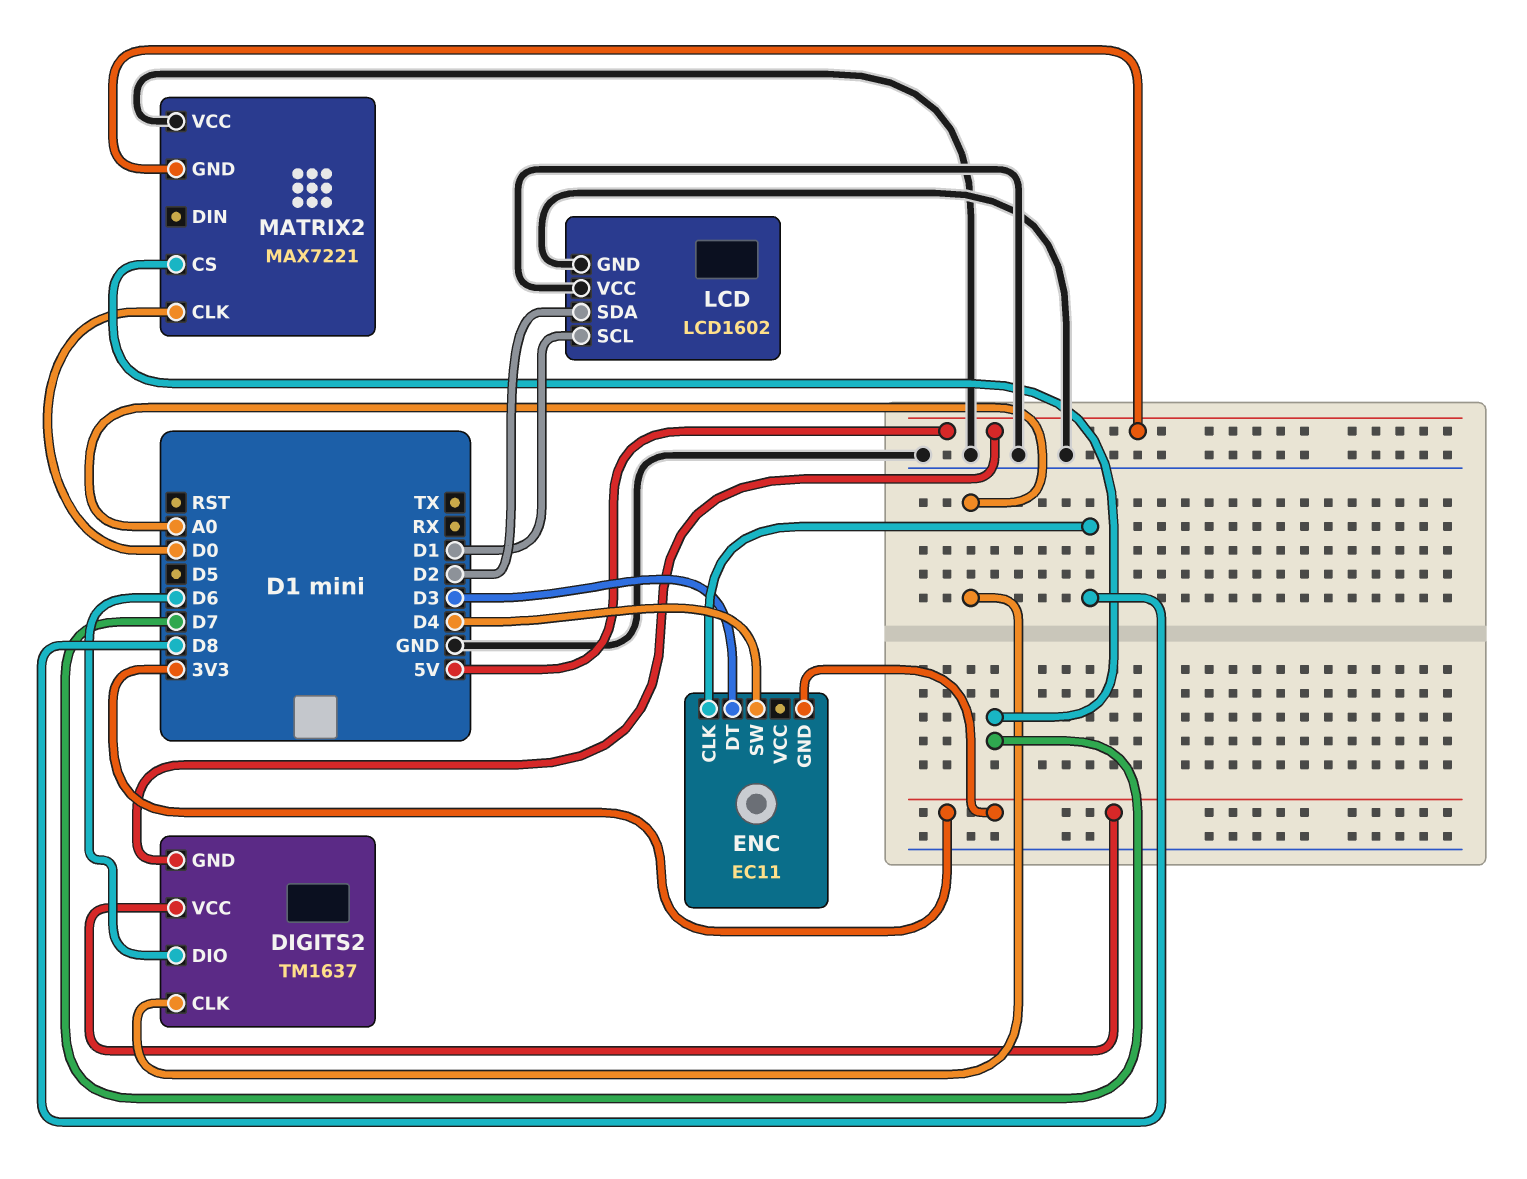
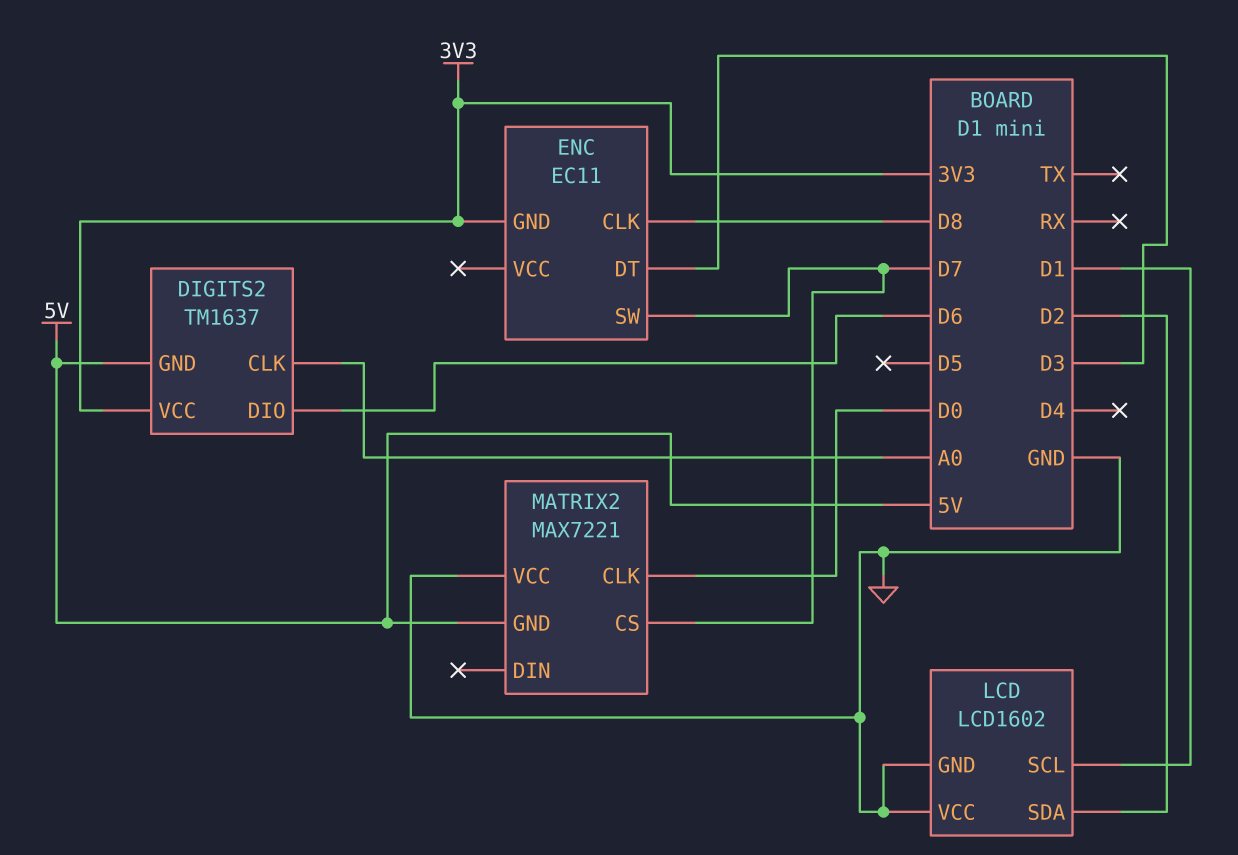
ENC pin SW: D4 -> D7

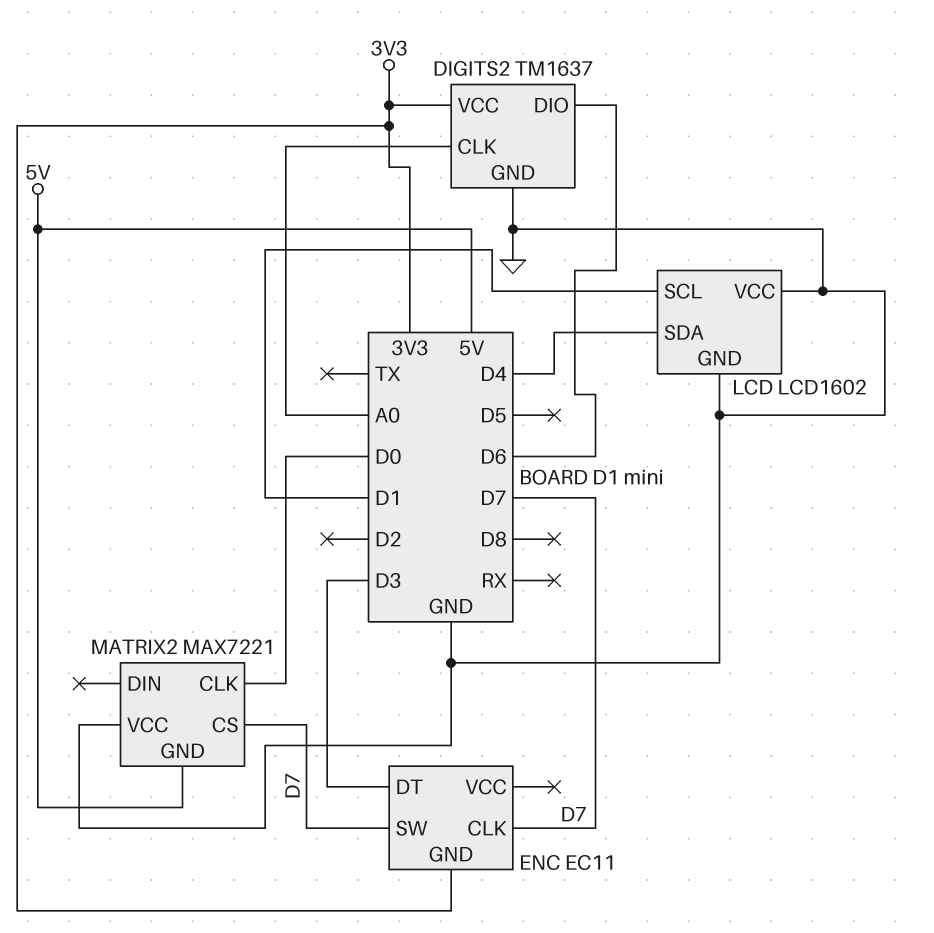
DIGITS2 pin GND: 5V -> GND
ENC pin CLK: D8 -> D7
LCD pin SDA: D2 -> D4

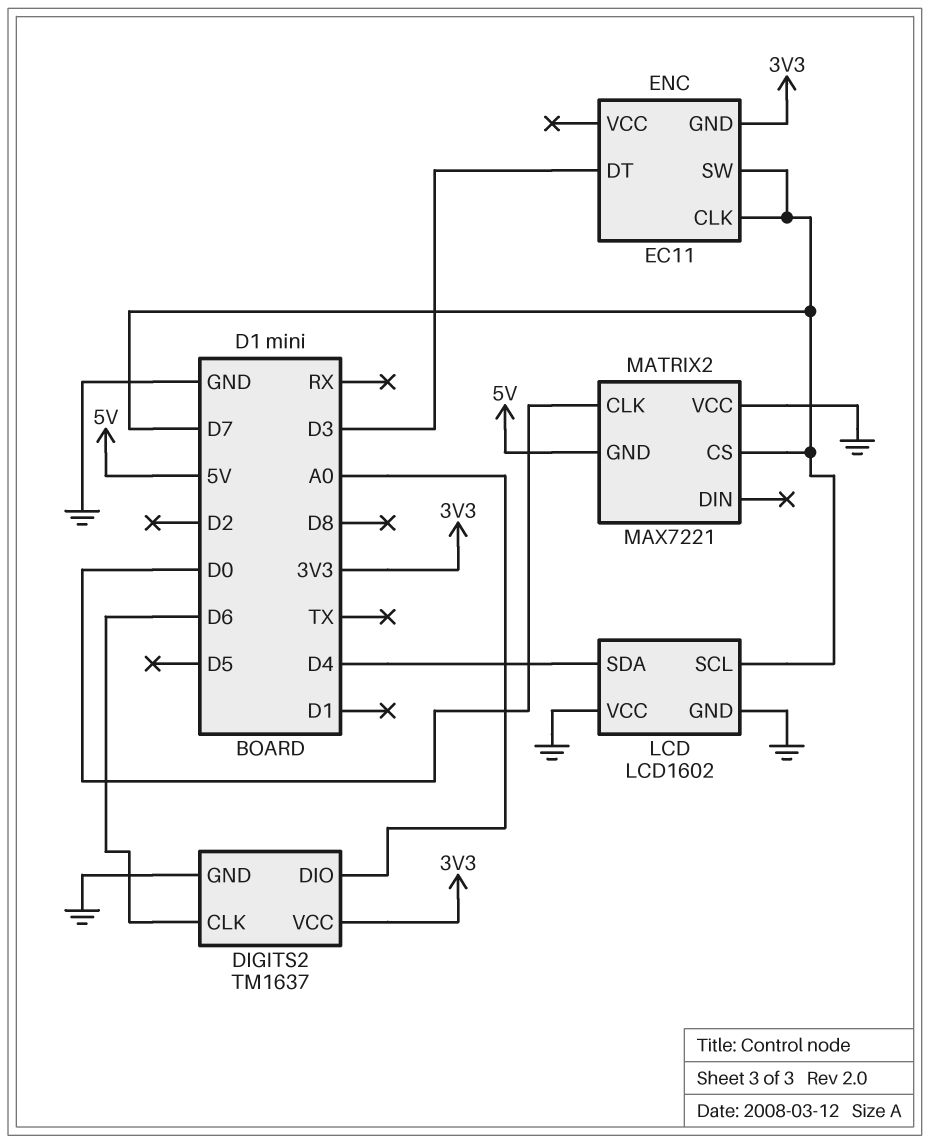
DIGITS2 pin CLK: A0 -> D6
DIGITS2 pin DIO: D6 -> A0
LCD pin SCL: D1 -> D7

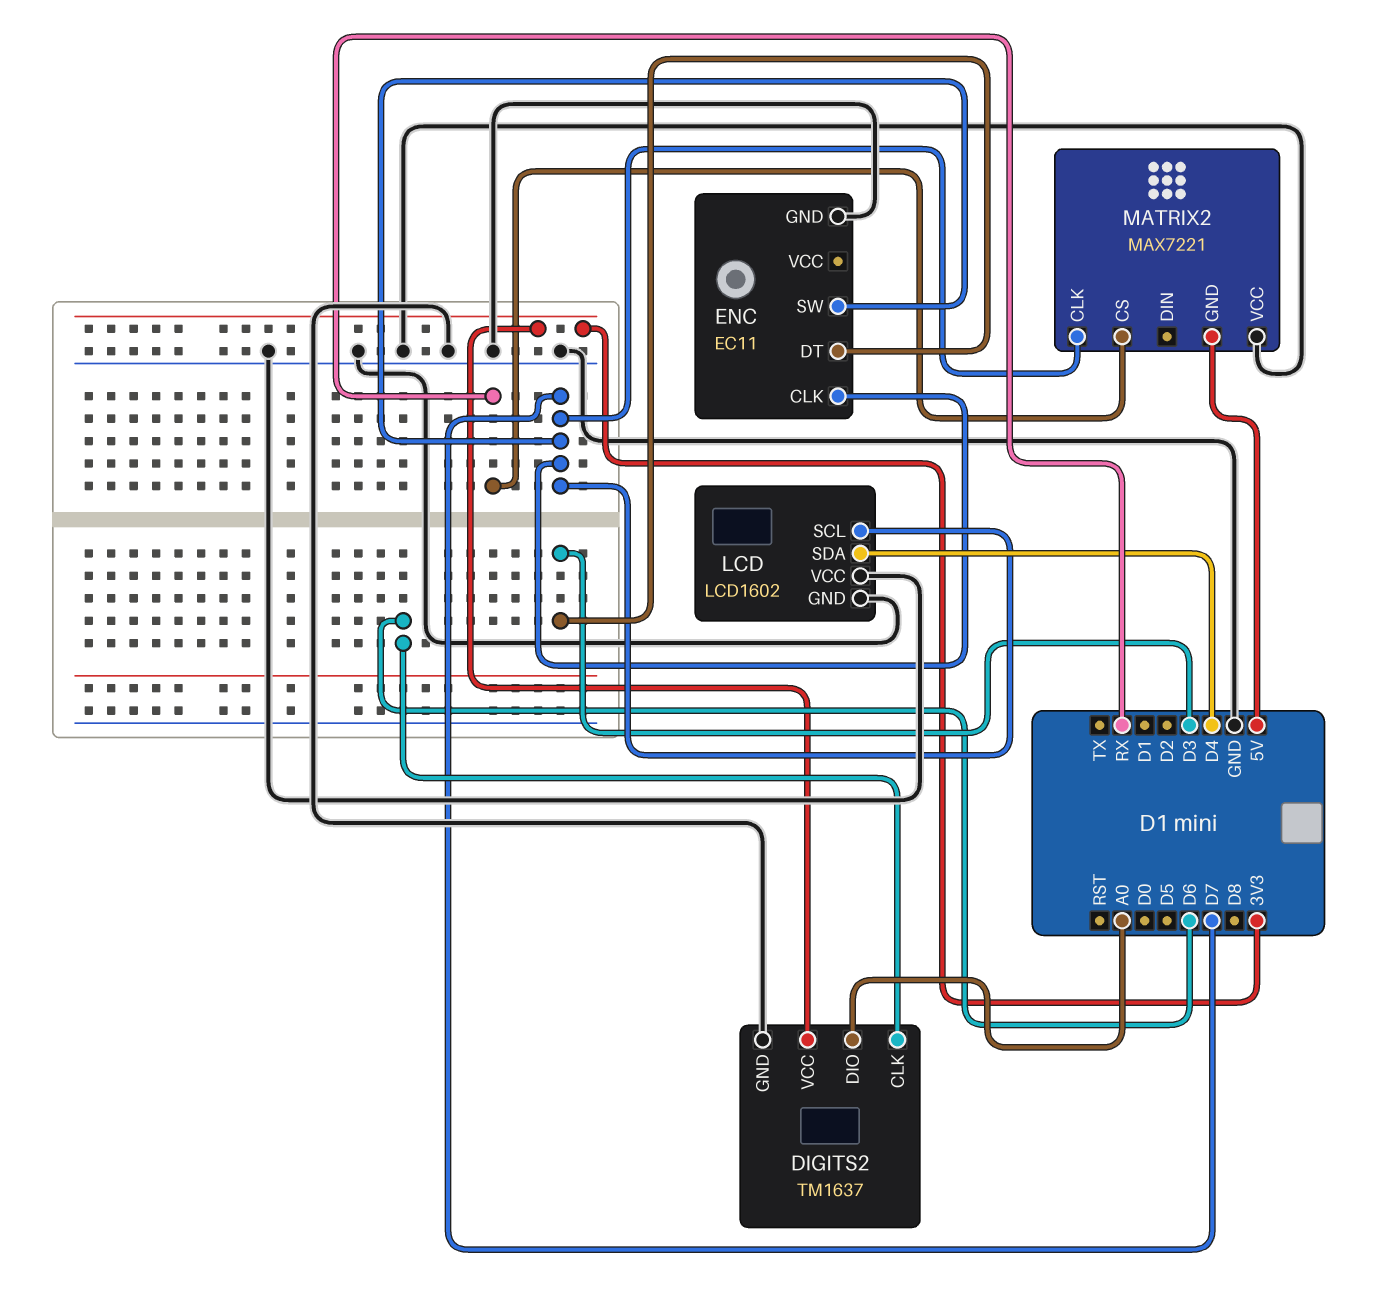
ENC pin GND: 3V3 -> GND
MATRIX2 pin CLK: D0 -> D7
MATRIX2 pin CS: D7 -> RX

